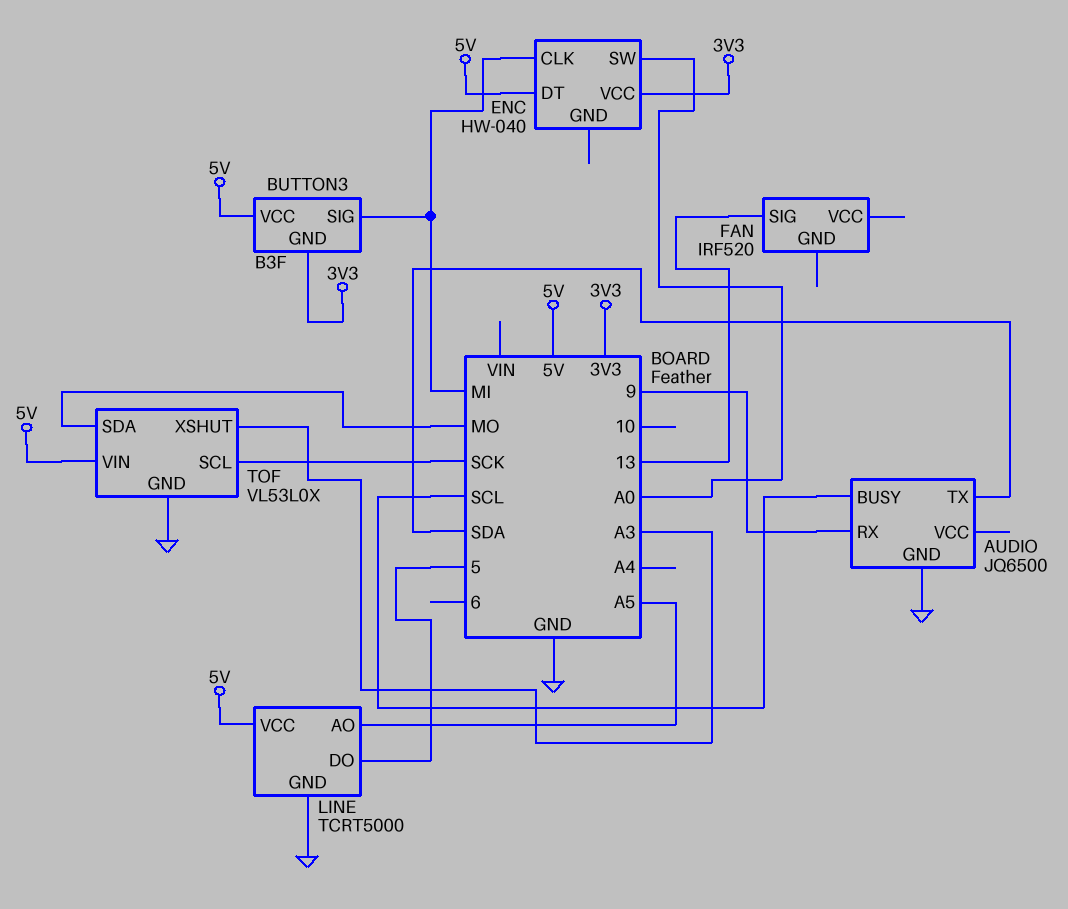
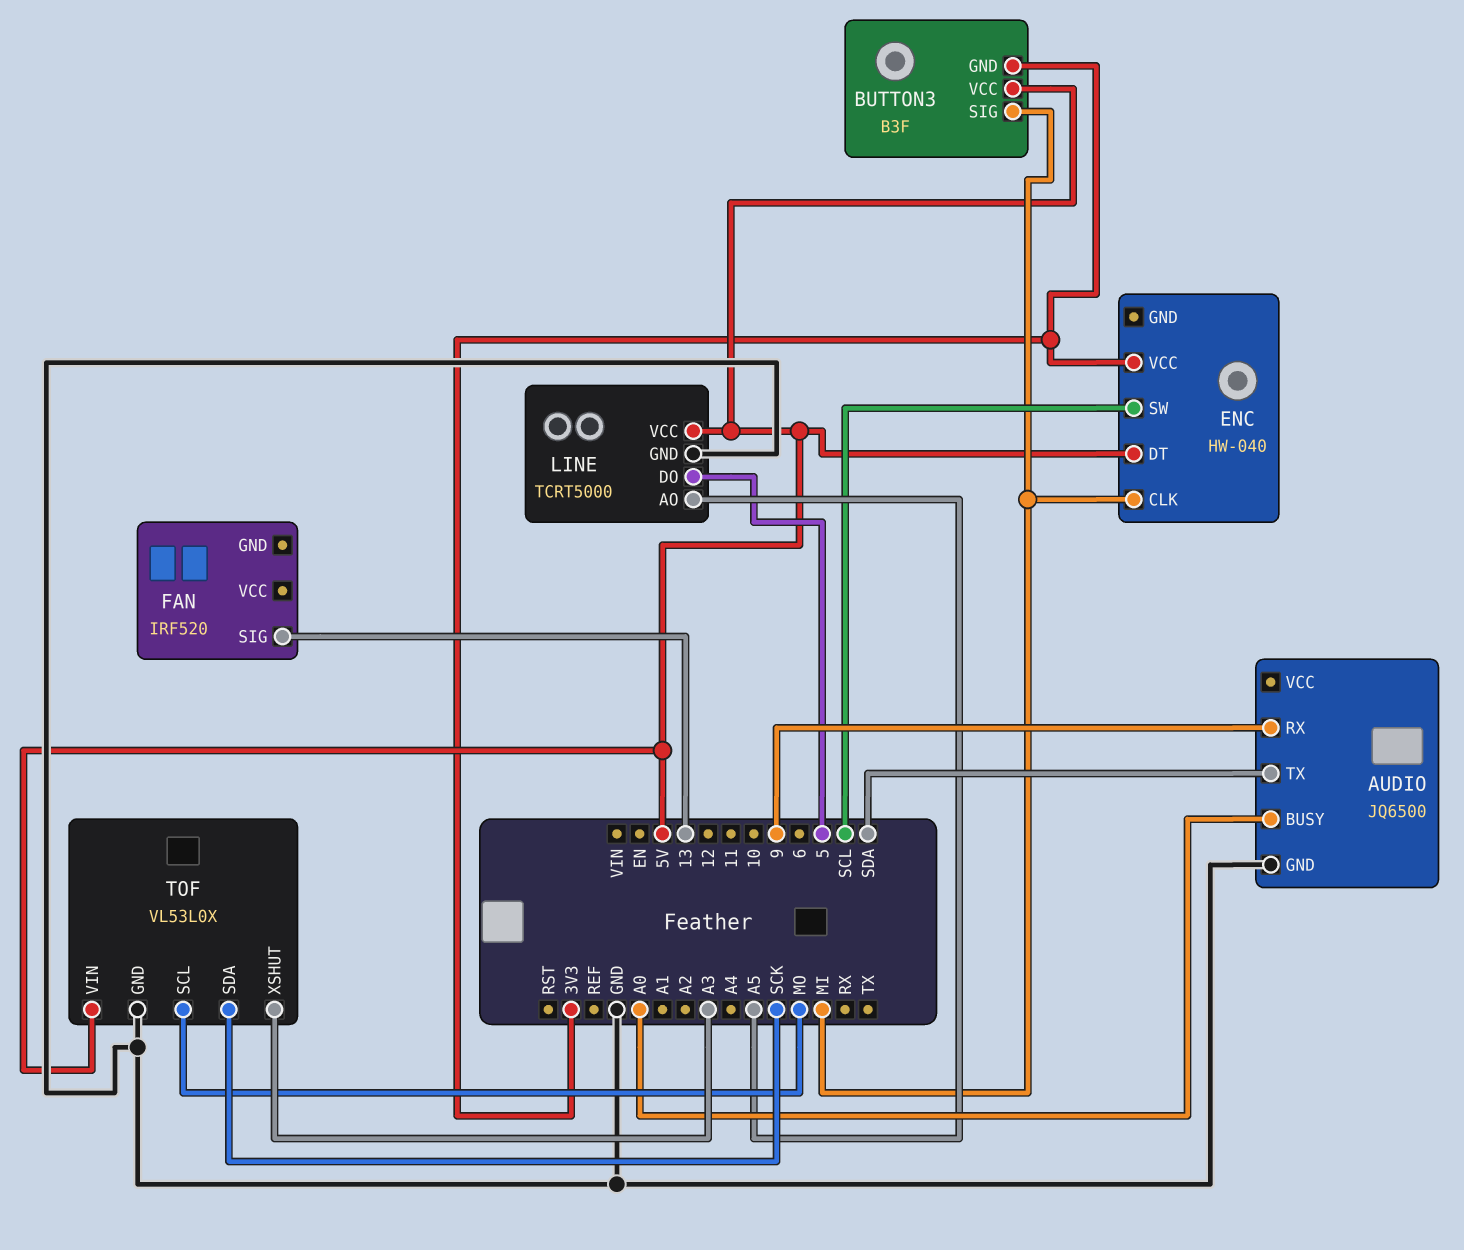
AUDIO pin BUSY: SCL -> A0
ENC pin SW: A0 -> SCL
TOF pin SCL: SCK -> MO
TOF pin SDA: MO -> SCK

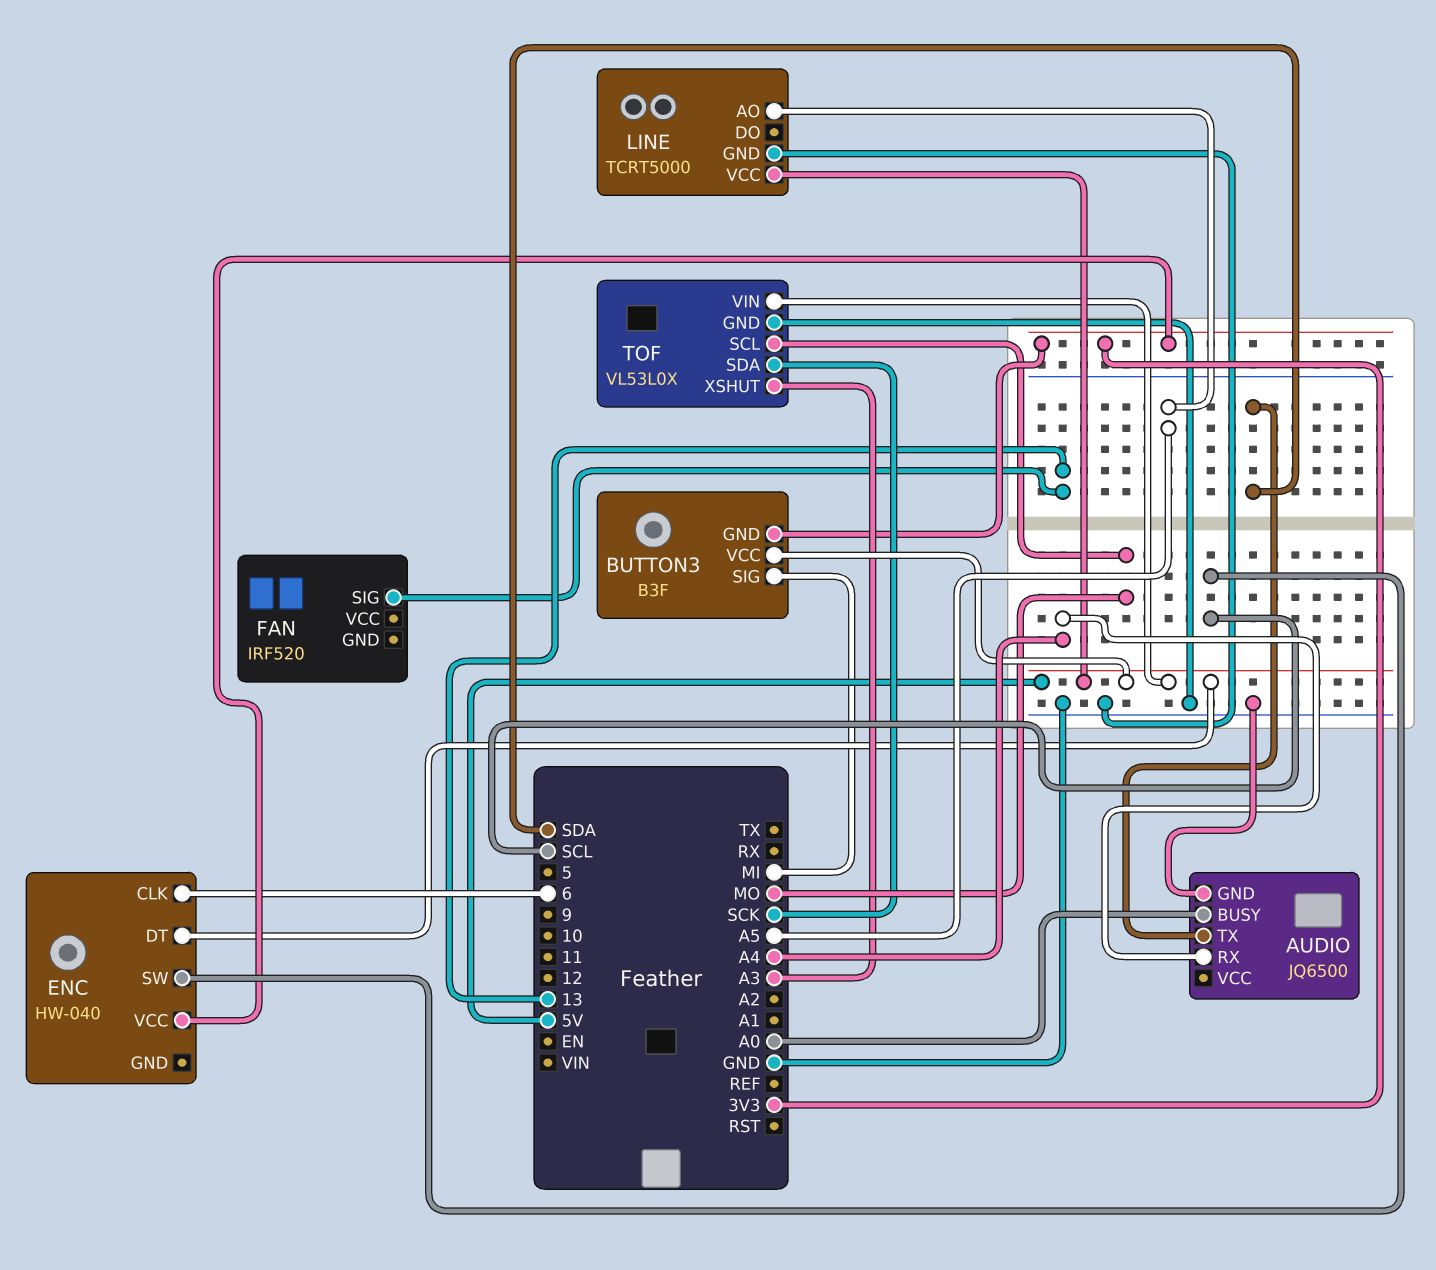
AUDIO pin RX: 9 -> A4
ENC pin CLK: MI -> 6
LINE pin DO: 5 -> none

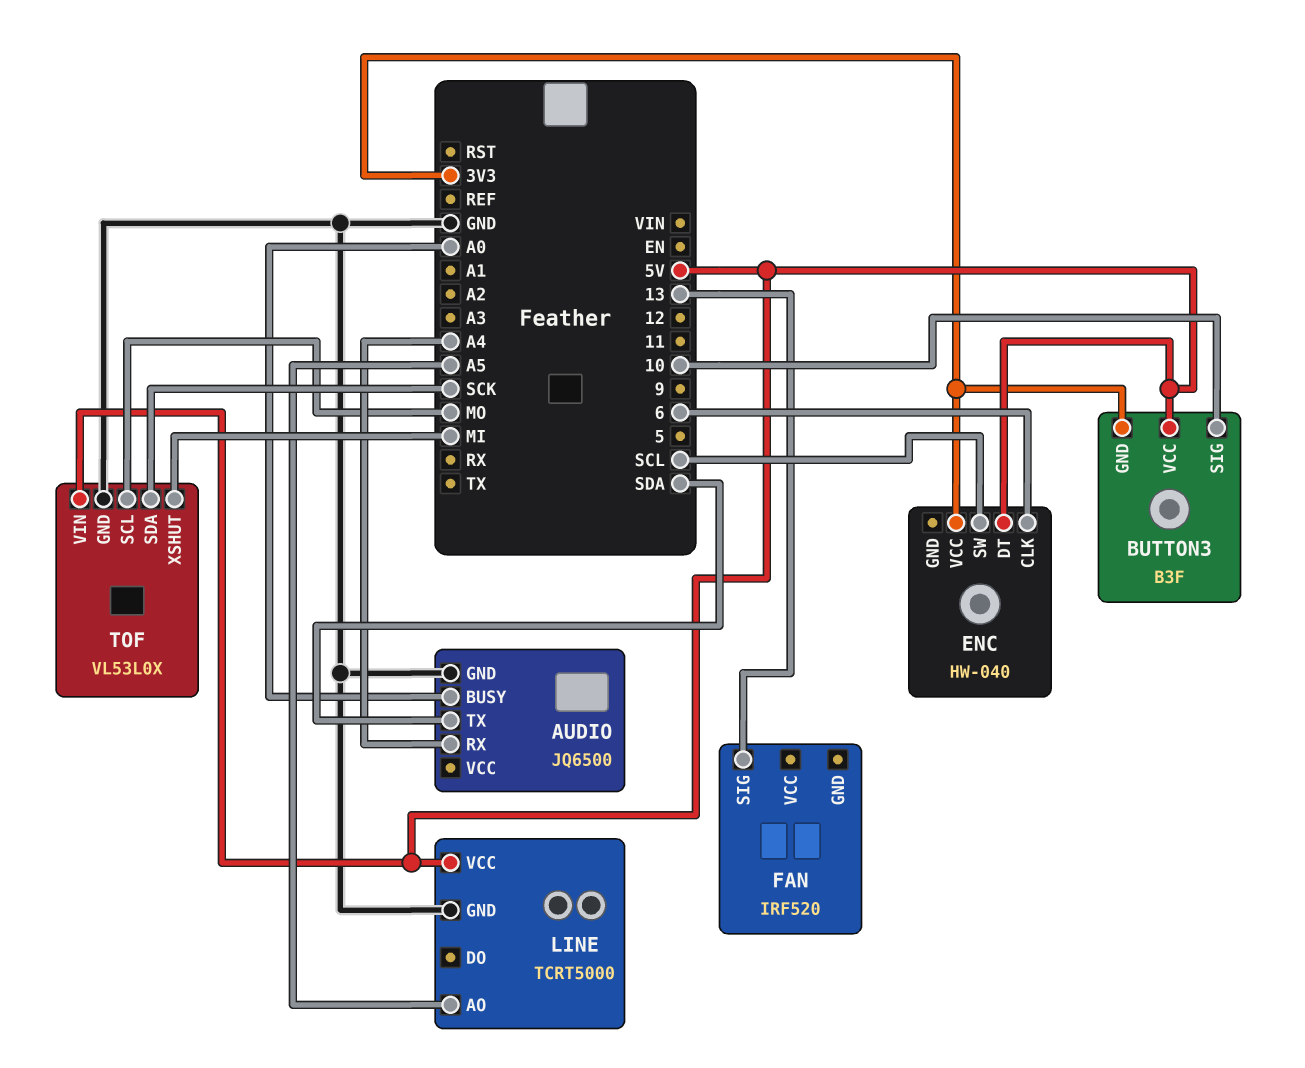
BUTTON3 pin SIG: MI -> 10
TOF pin XSHUT: A3 -> MI

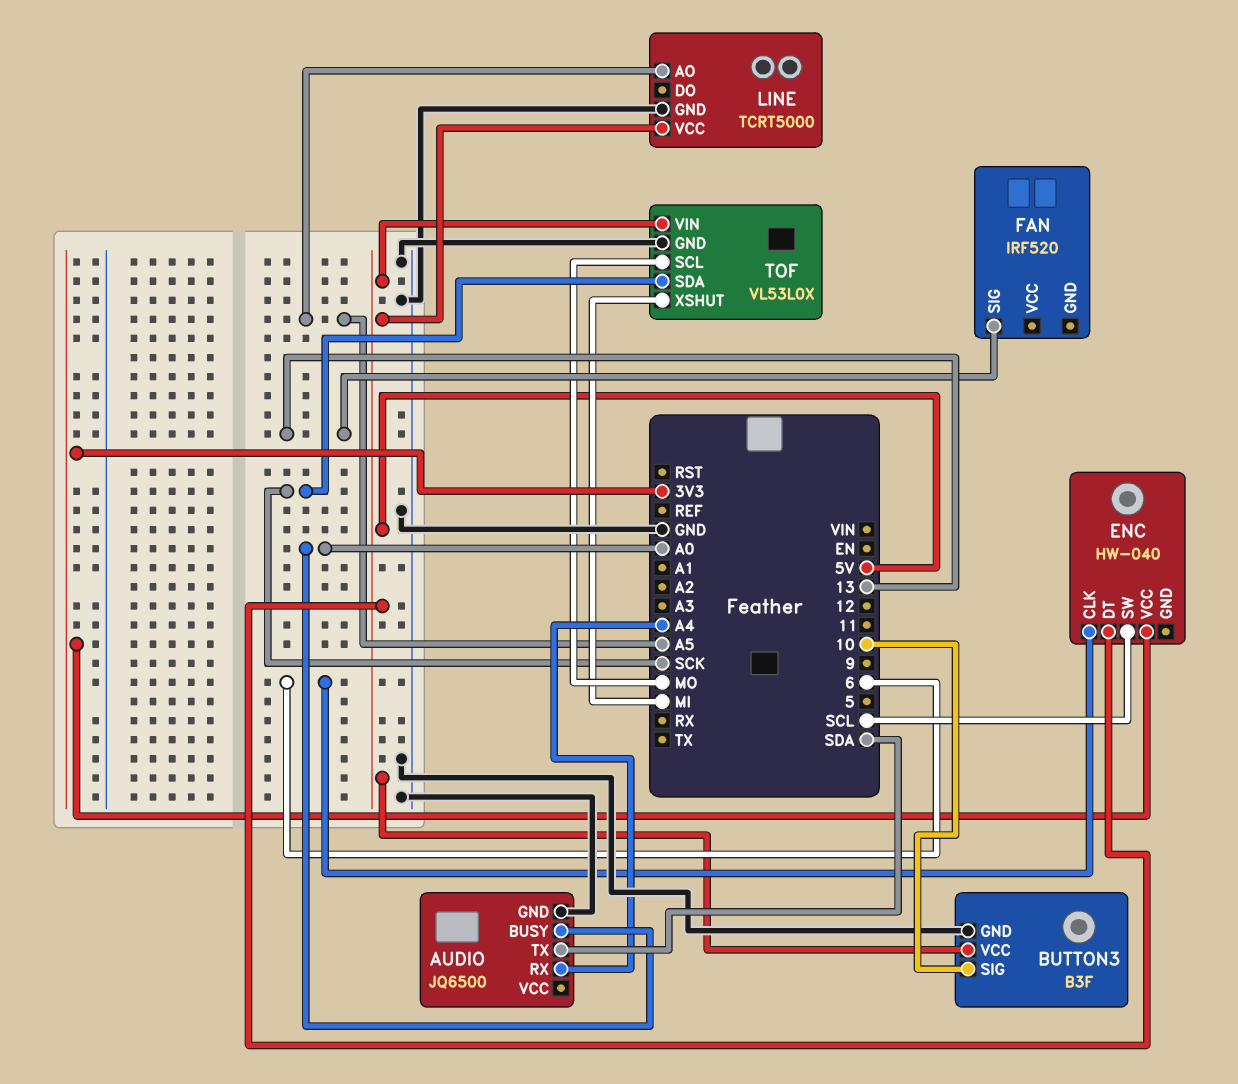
BUTTON3 pin GND: 3V3 -> GND

